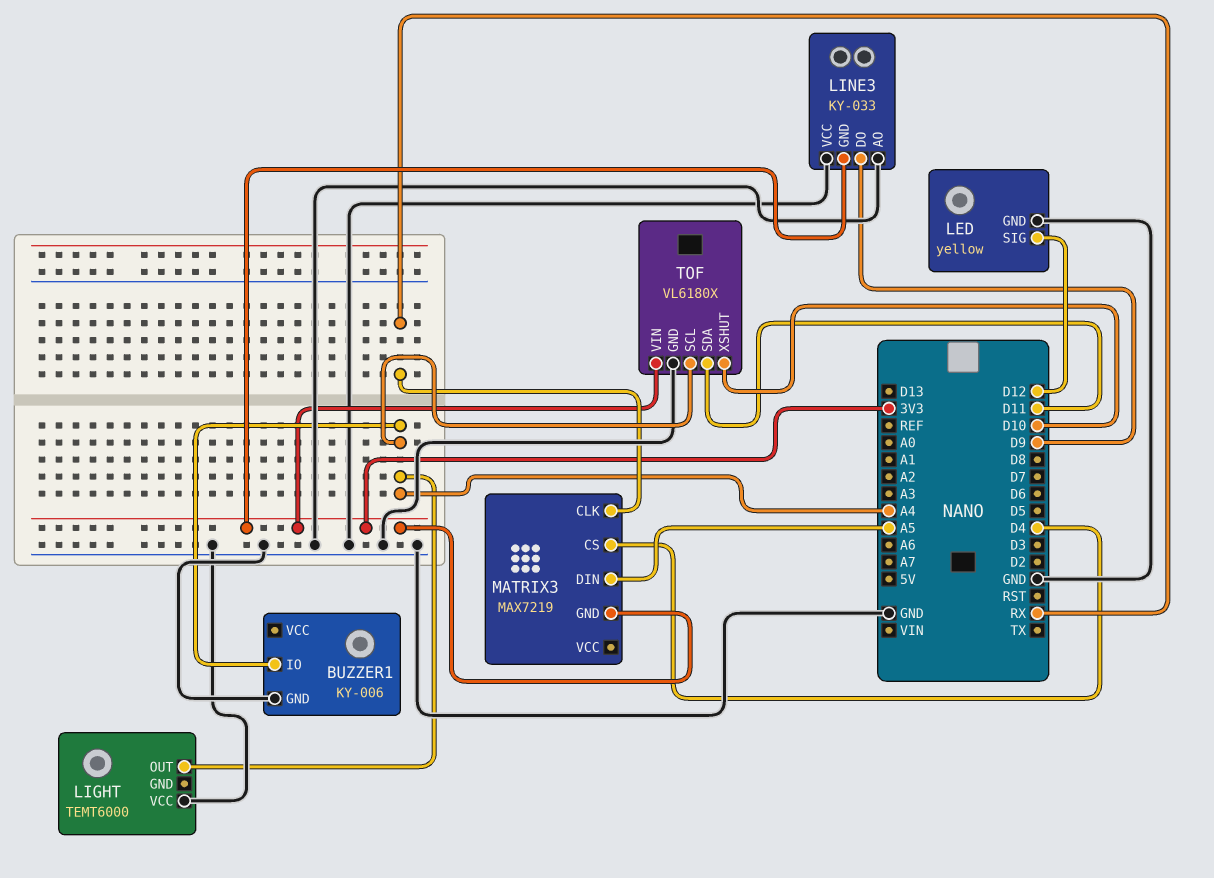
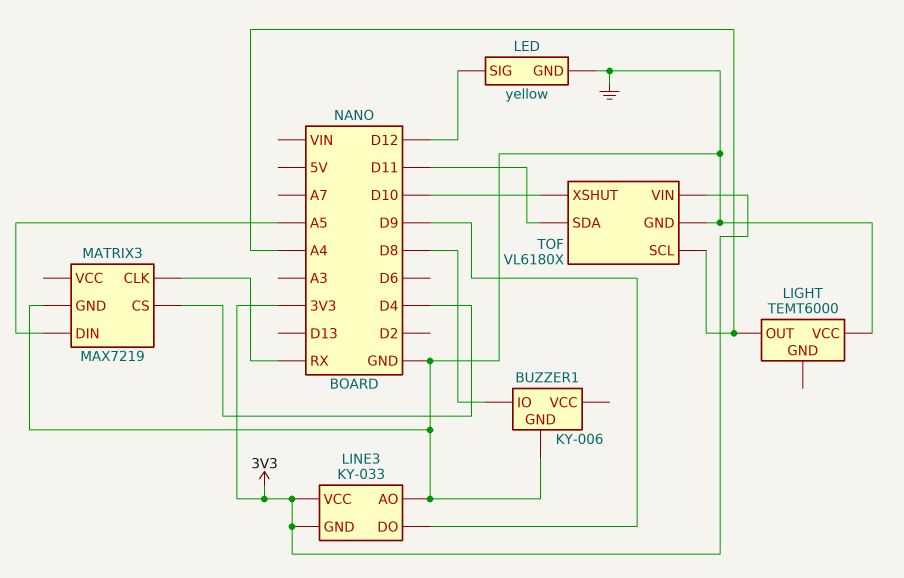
BUZZER1 pin IO: A4 -> D8
LINE3 pin VCC: GND -> 3V3
MATRIX3 pin GND: 3V3 -> GND

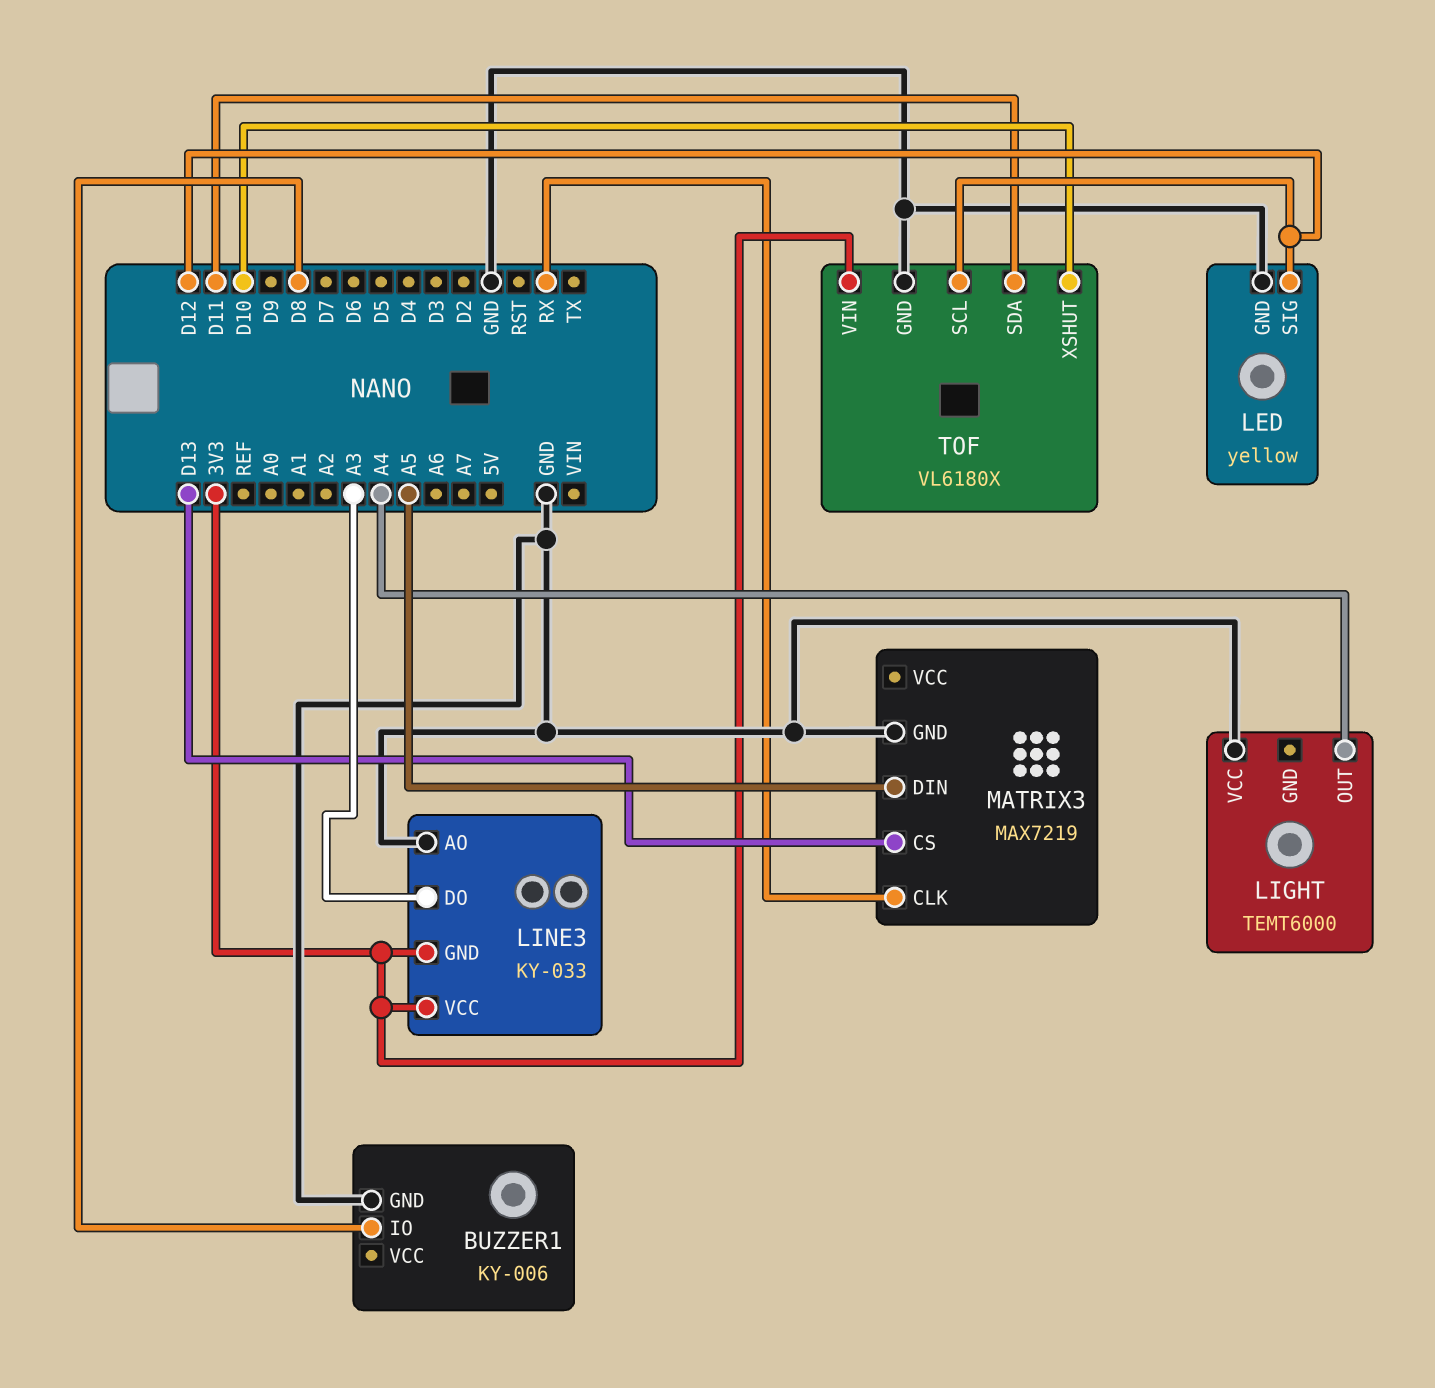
LINE3 pin DO: D9 -> A3
MATRIX3 pin CS: D4 -> D13
TOF pin SCL: A4 -> D12

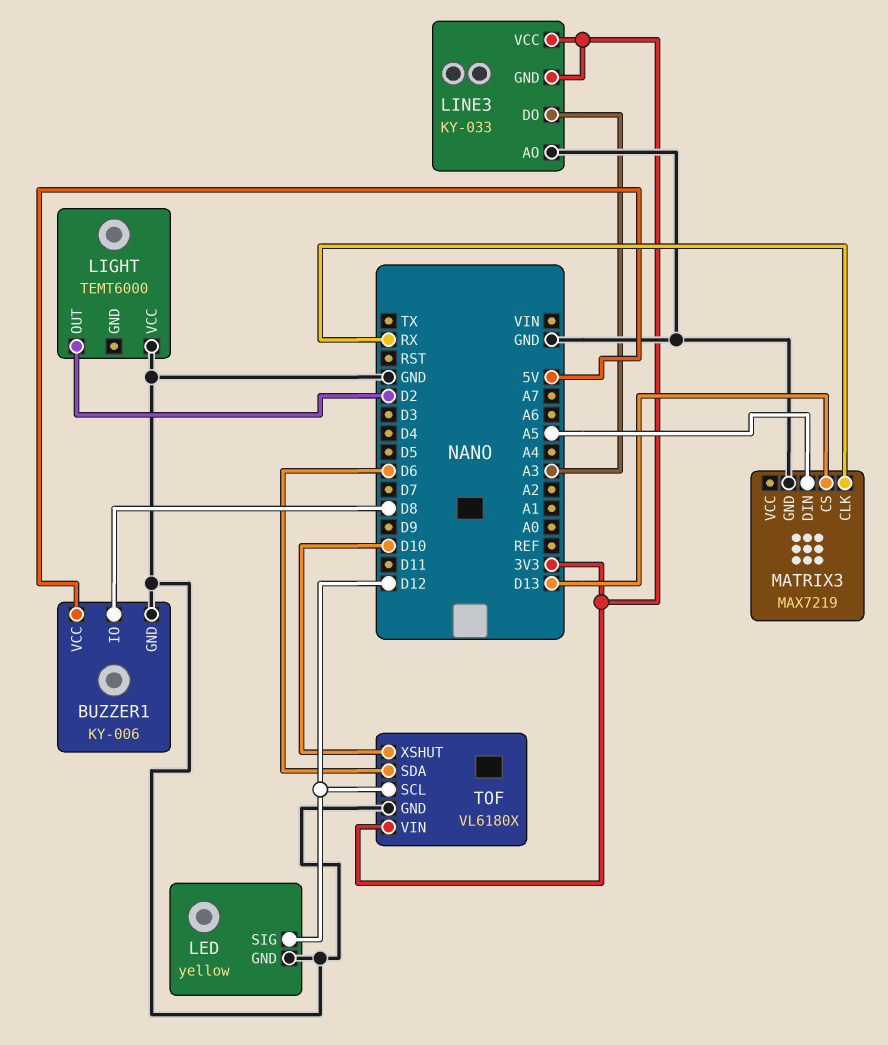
BUZZER1 pin VCC: none -> 5V
LIGHT pin OUT: A4 -> D2
TOF pin SDA: D11 -> D6

